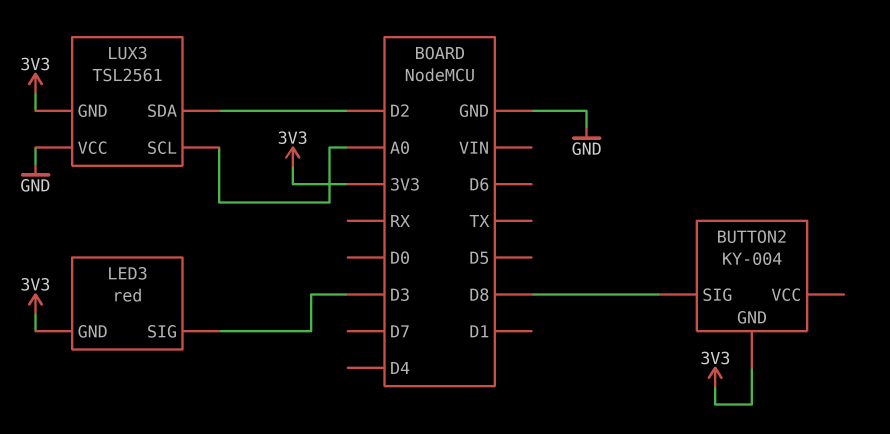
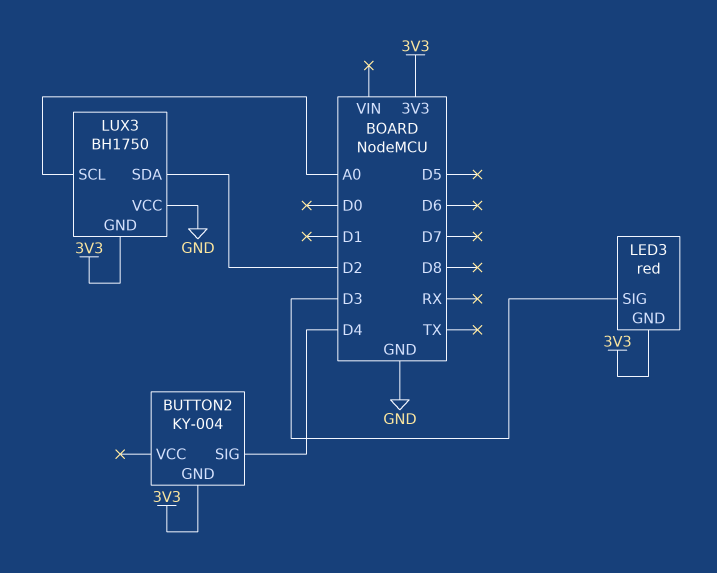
BUTTON2 pin SIG: D8 -> D4
LUX3: TSL2561 -> BH1750

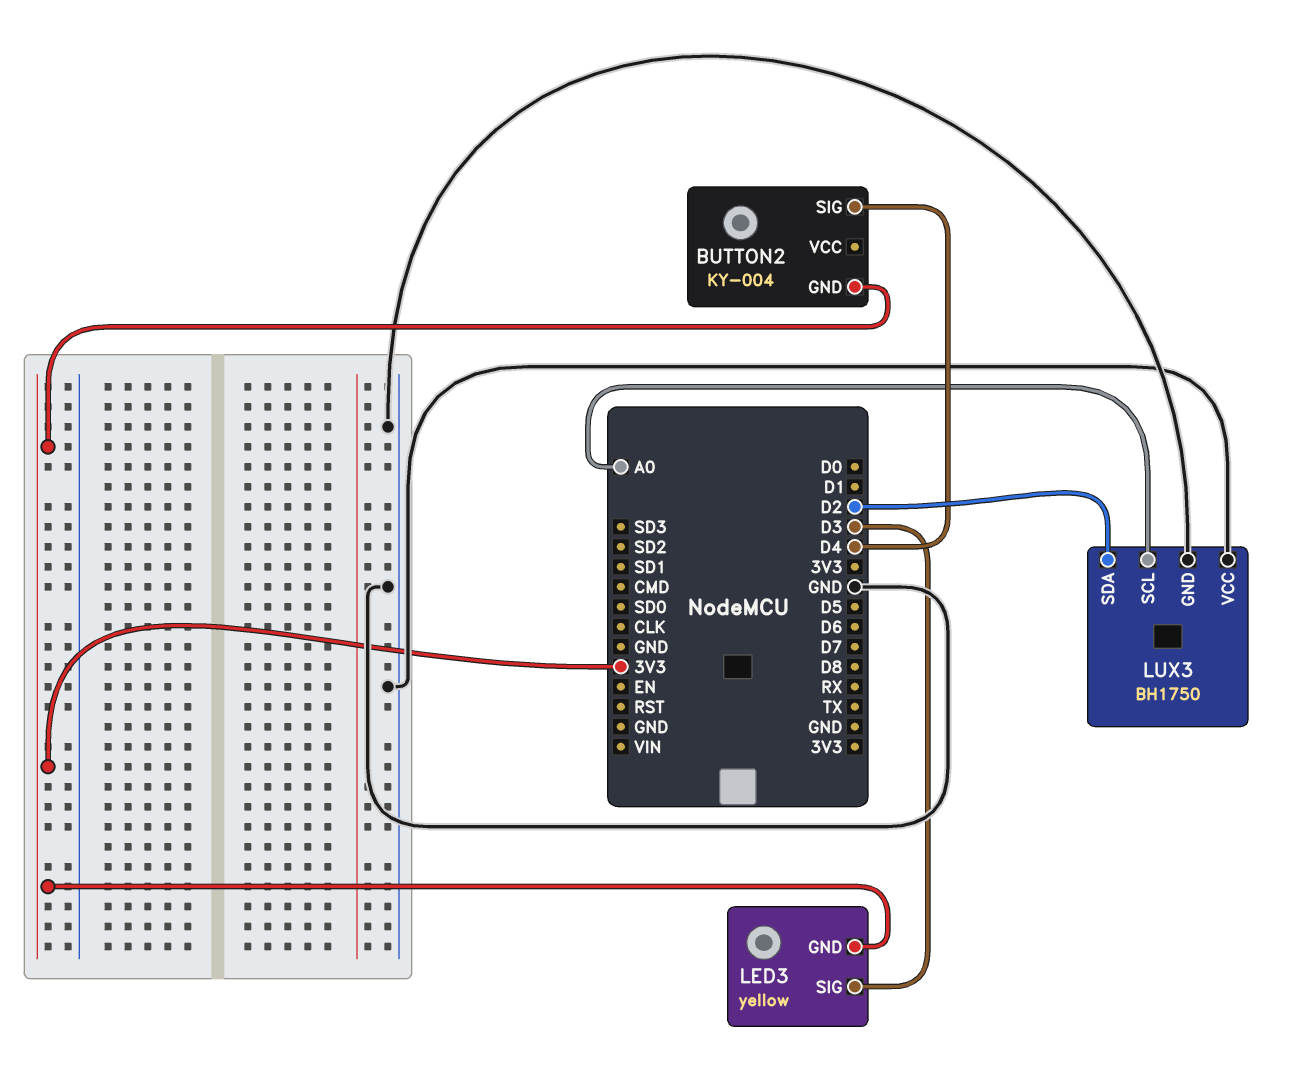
LED3: red -> yellow
LUX3 pin GND: 3V3 -> GND

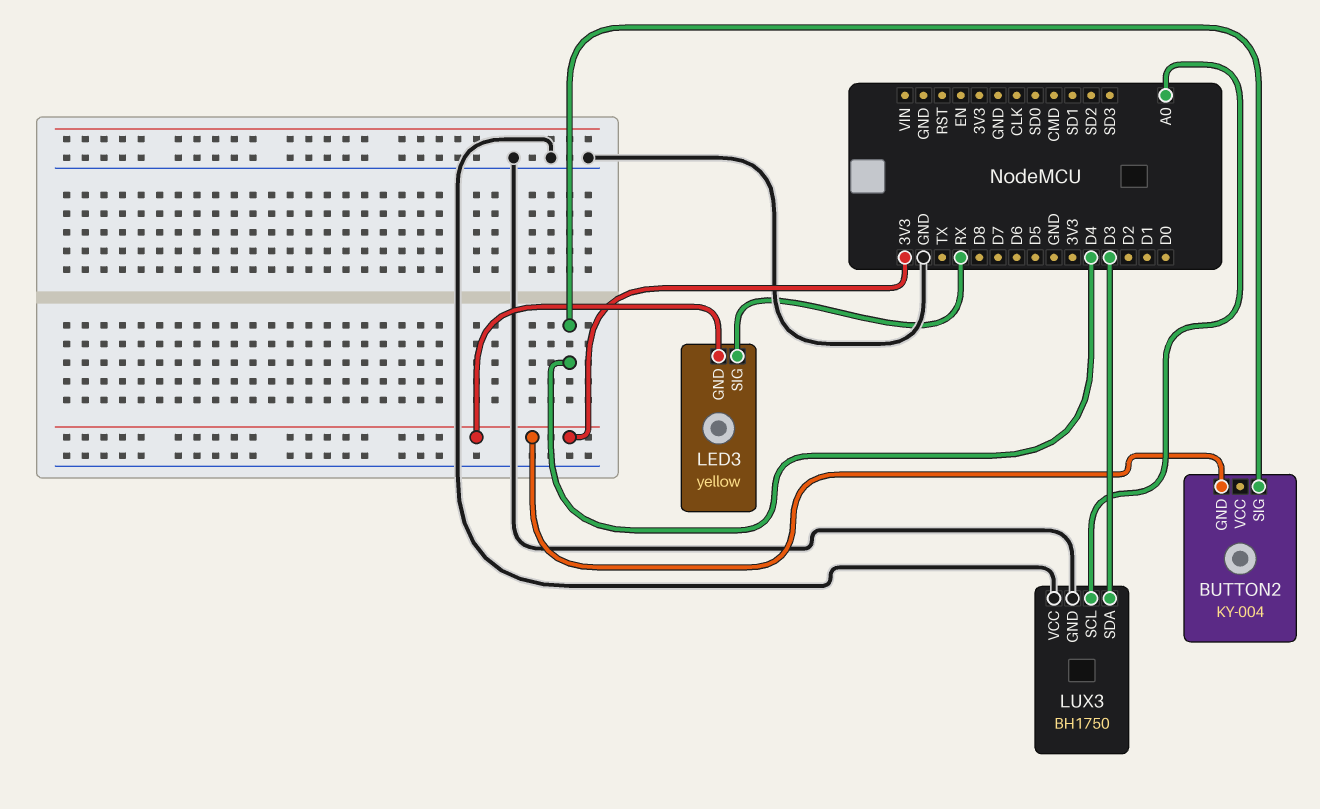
LED3 pin SIG: D3 -> RX
LUX3 pin SDA: D2 -> D3

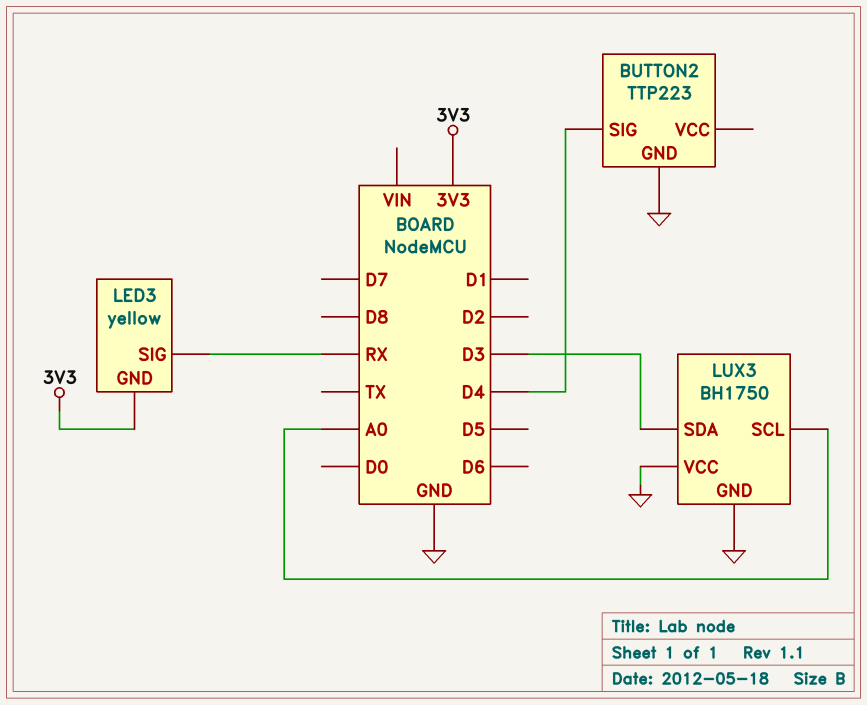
BUTTON2: KY-004 -> TTP223
BUTTON2 pin GND: 3V3 -> GND

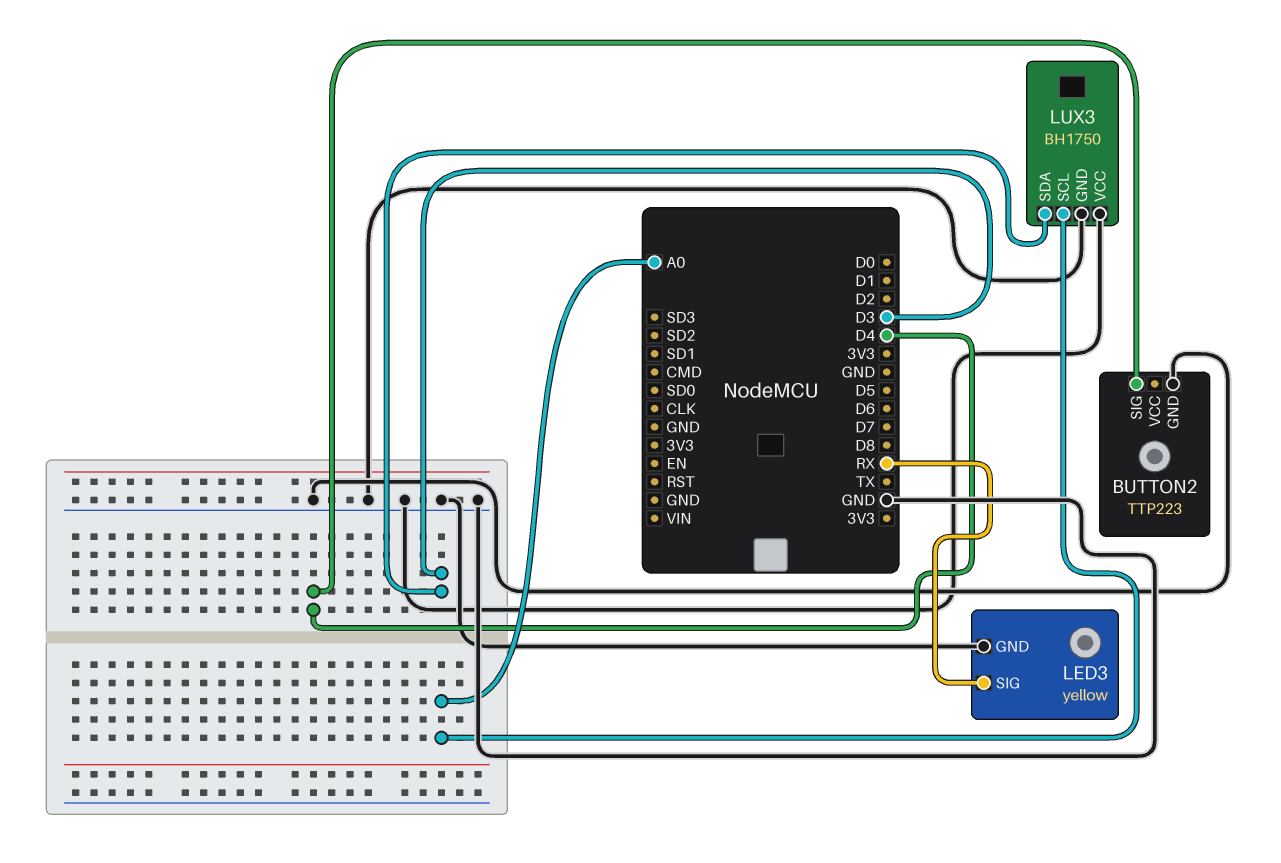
LED3 pin GND: 3V3 -> GND

